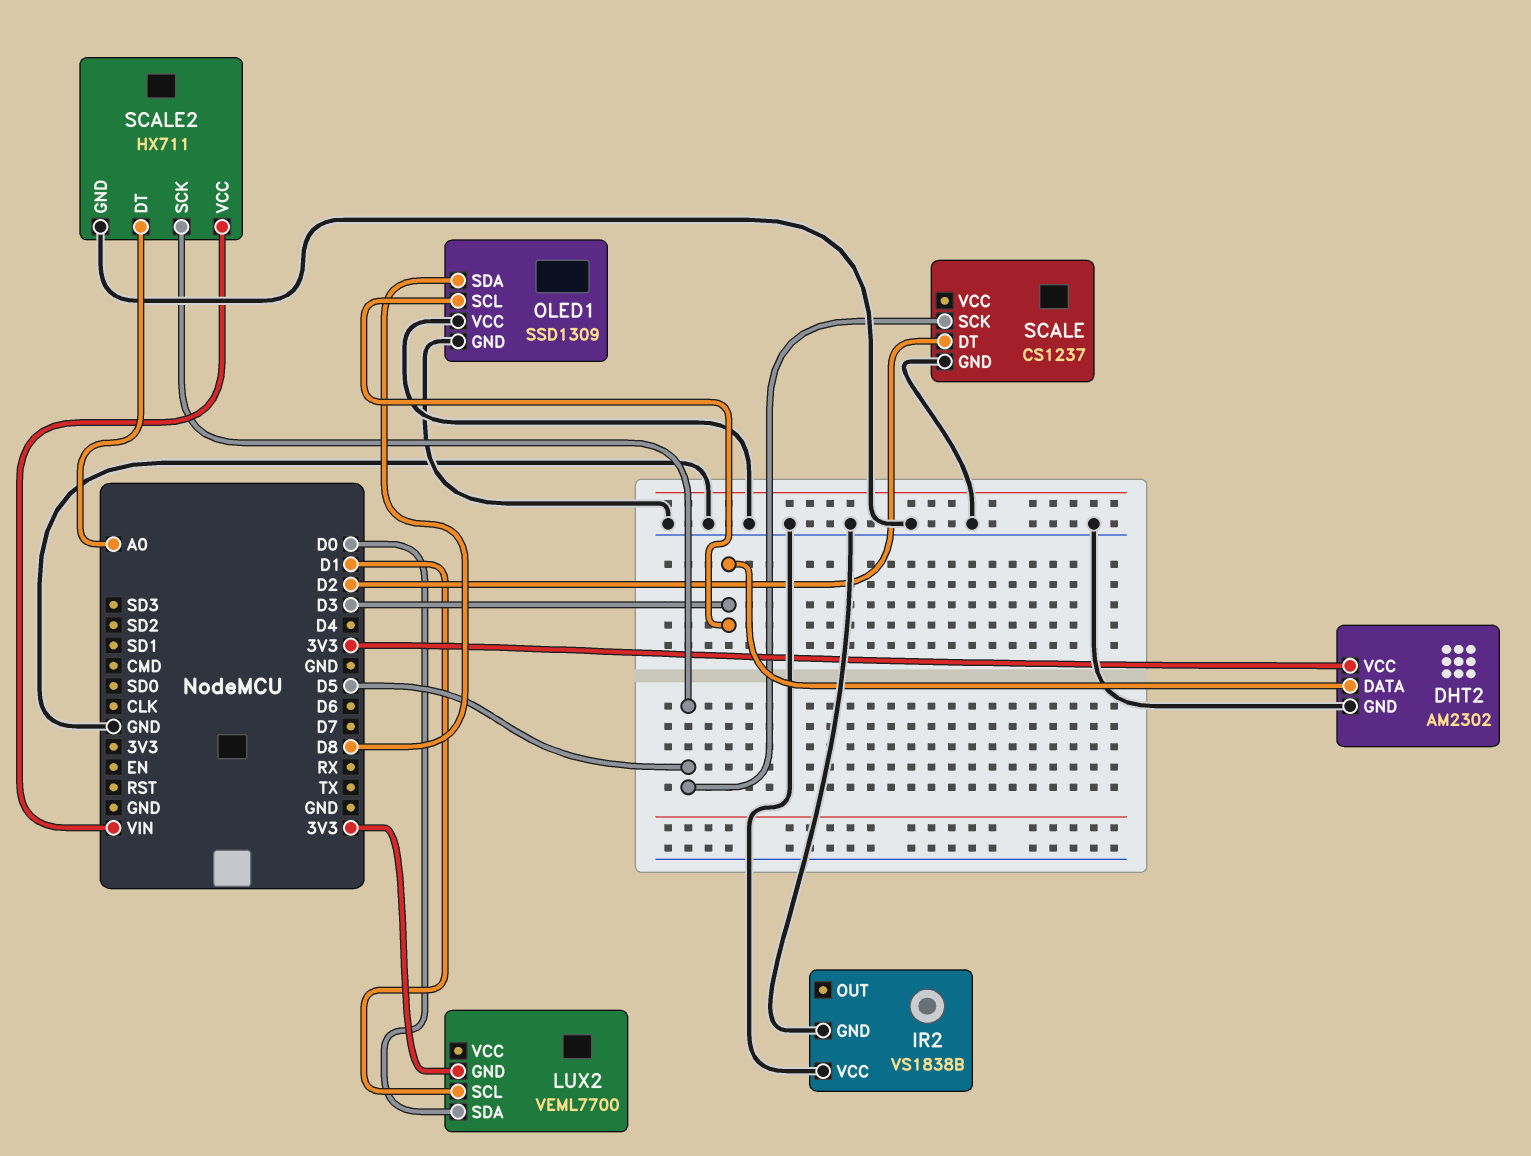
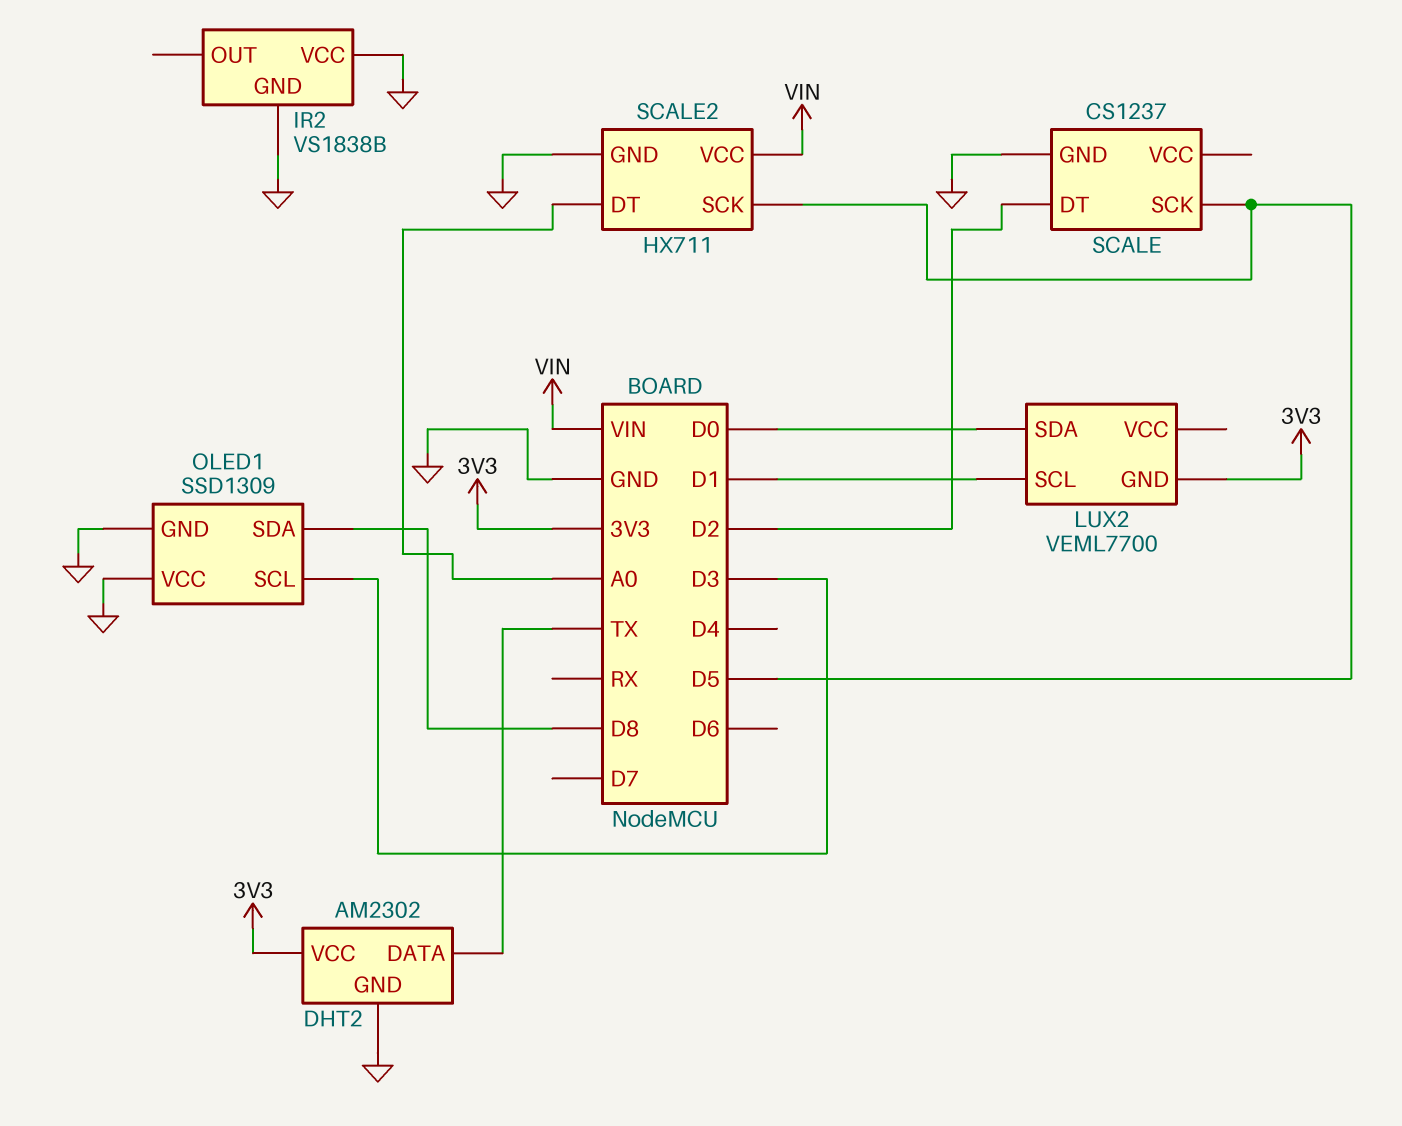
DHT2 pin DATA: D3 -> TX

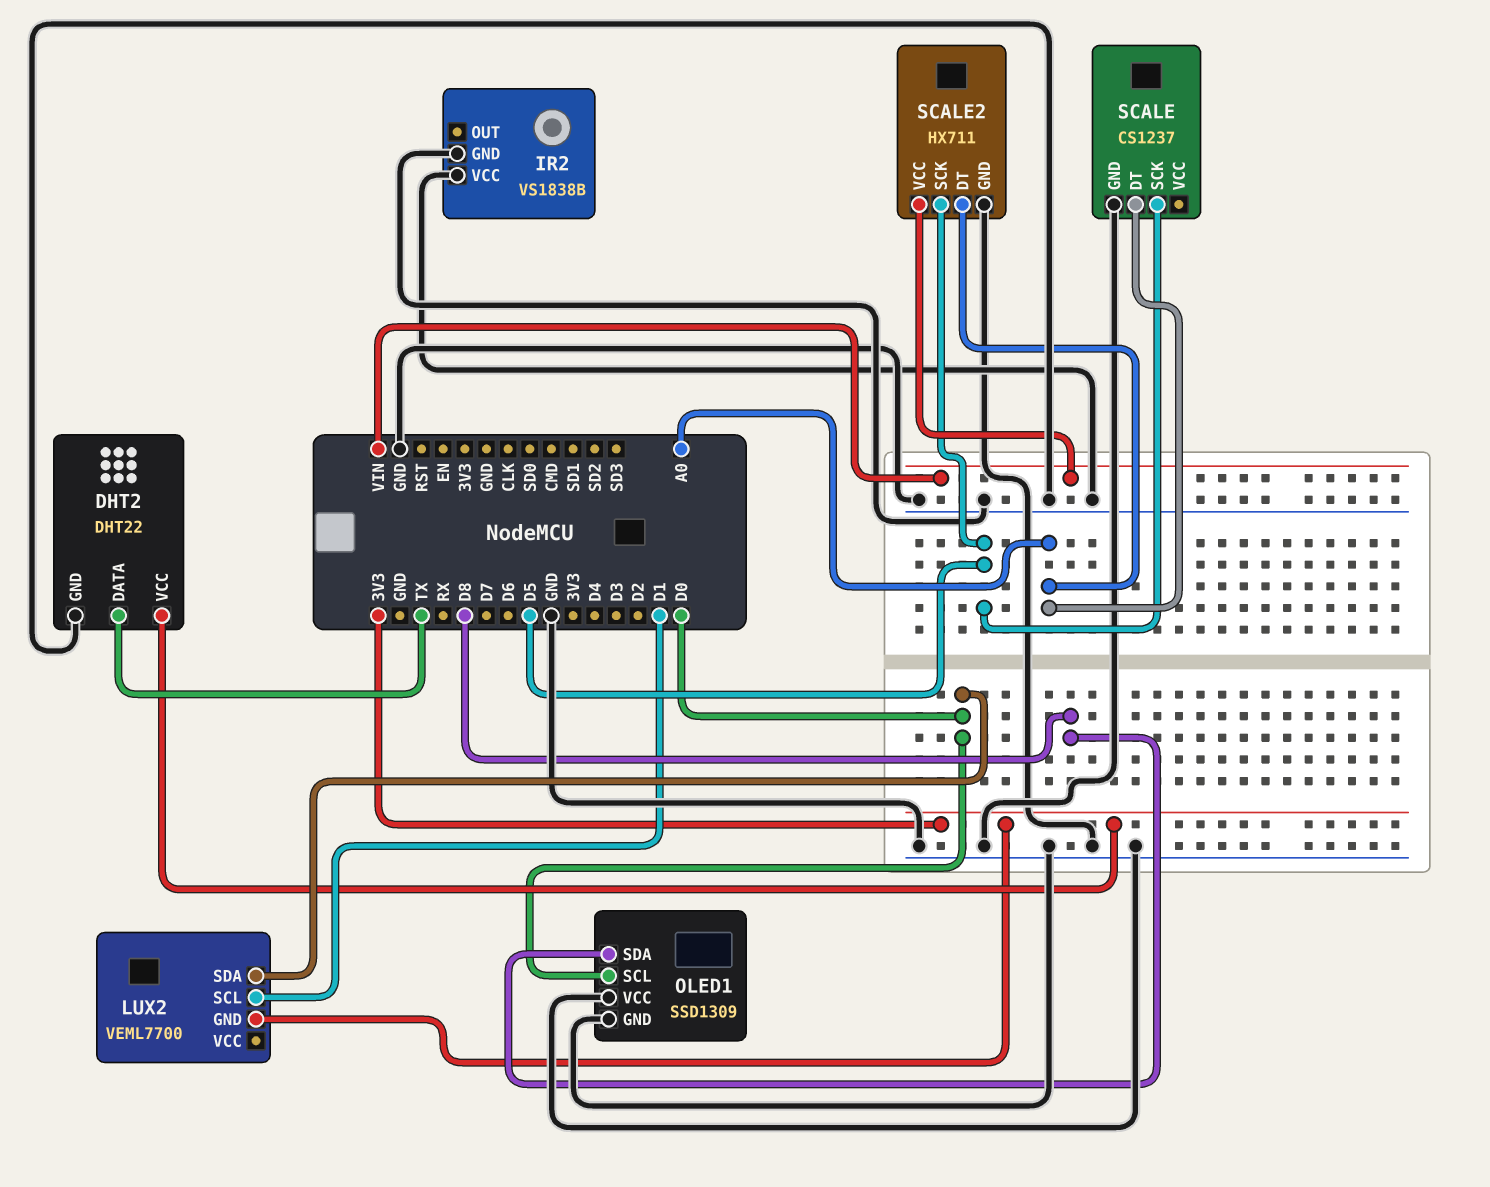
DHT2: AM2302 -> DHT22
OLED1 pin SCL: D3 -> D0
SCALE pin DT: D2 -> A0

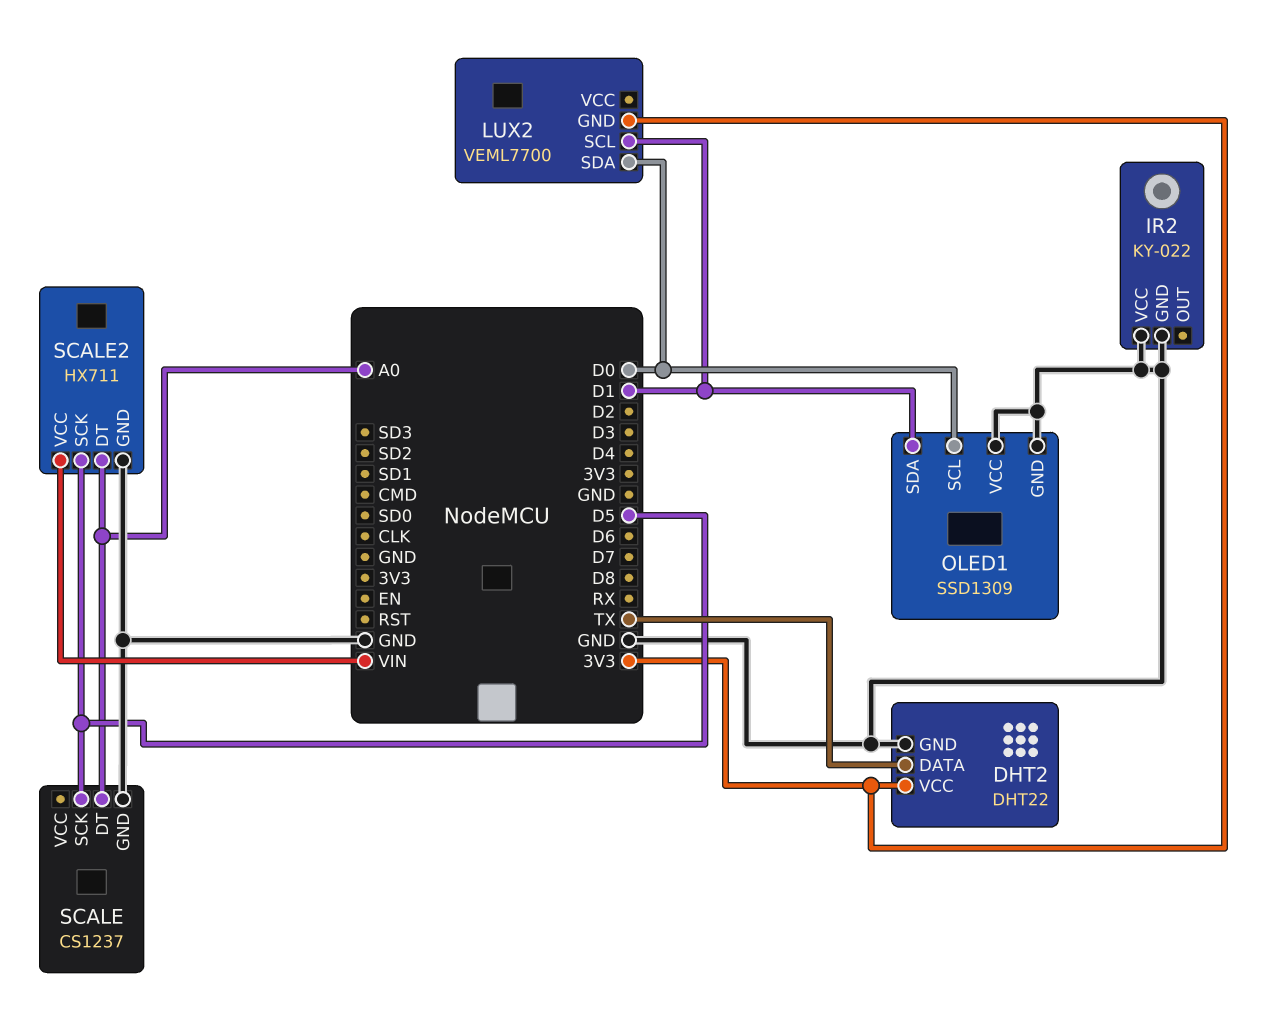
IR2: VS1838B -> KY-022
OLED1 pin SDA: D8 -> D1

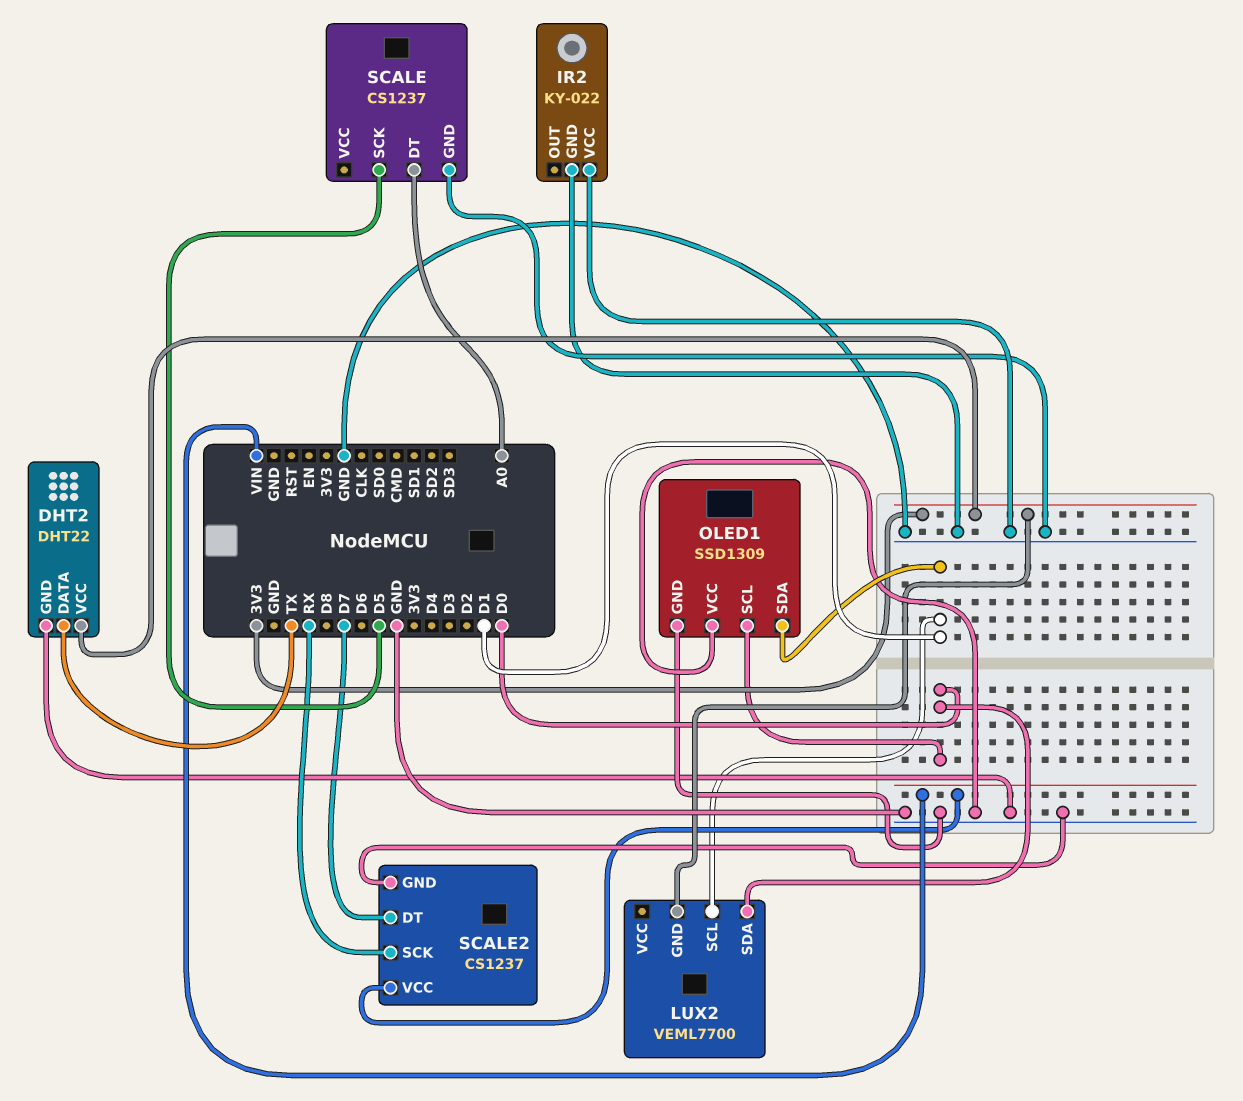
SCALE2: HX711 -> CS1237
SCALE2 pin DT: A0 -> D7
SCALE2 pin SCK: D5 -> RX

